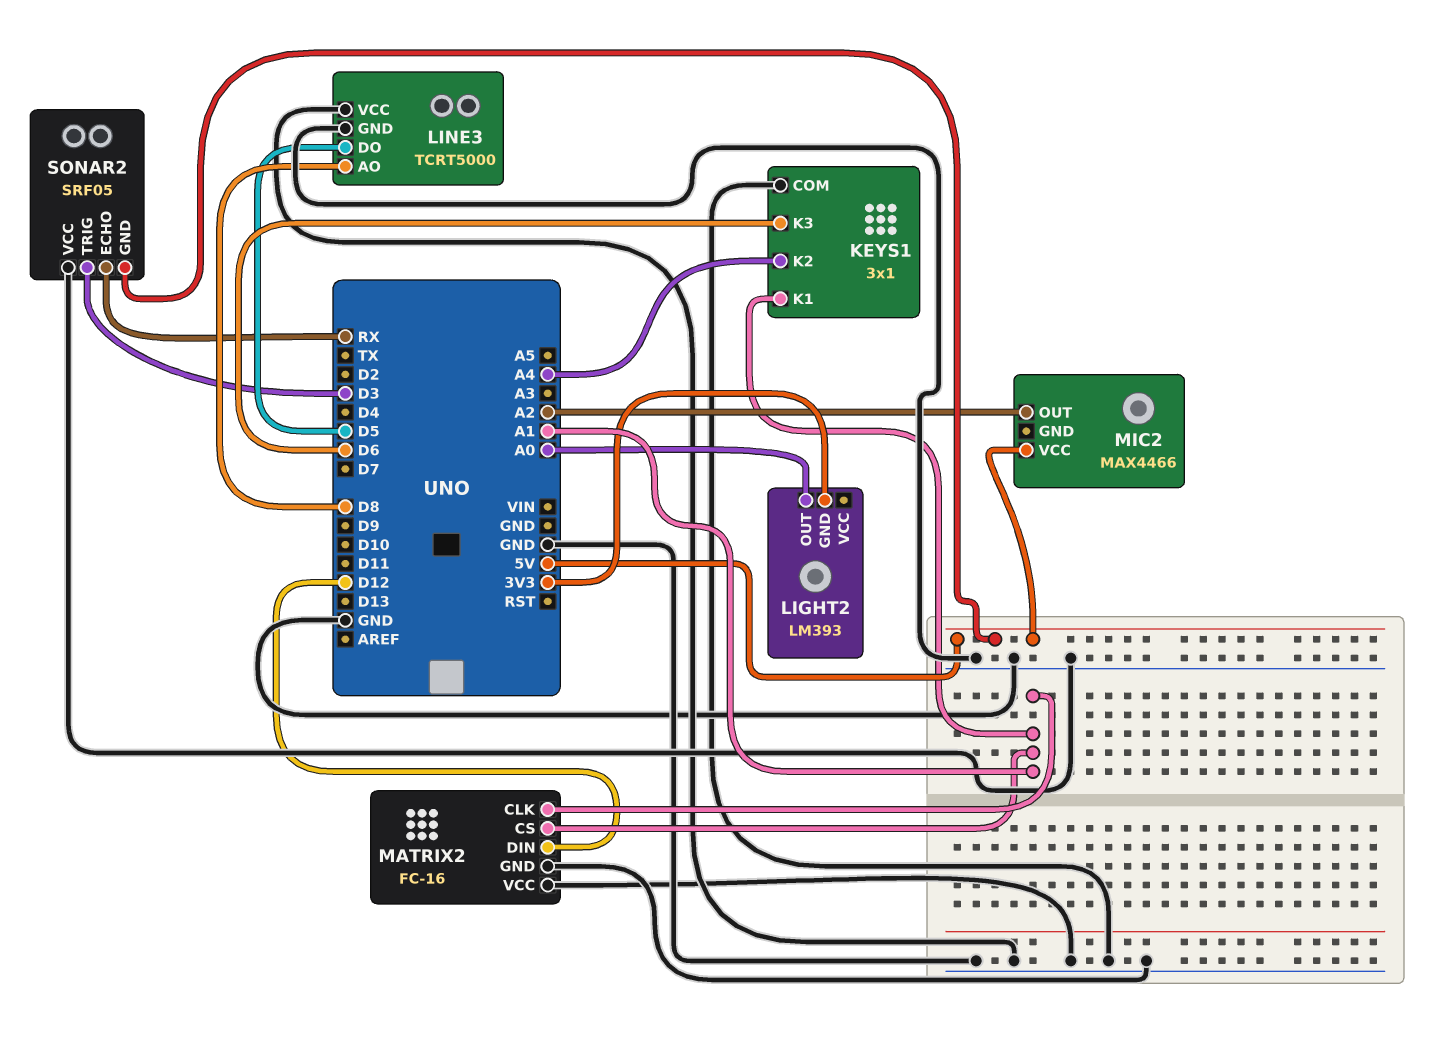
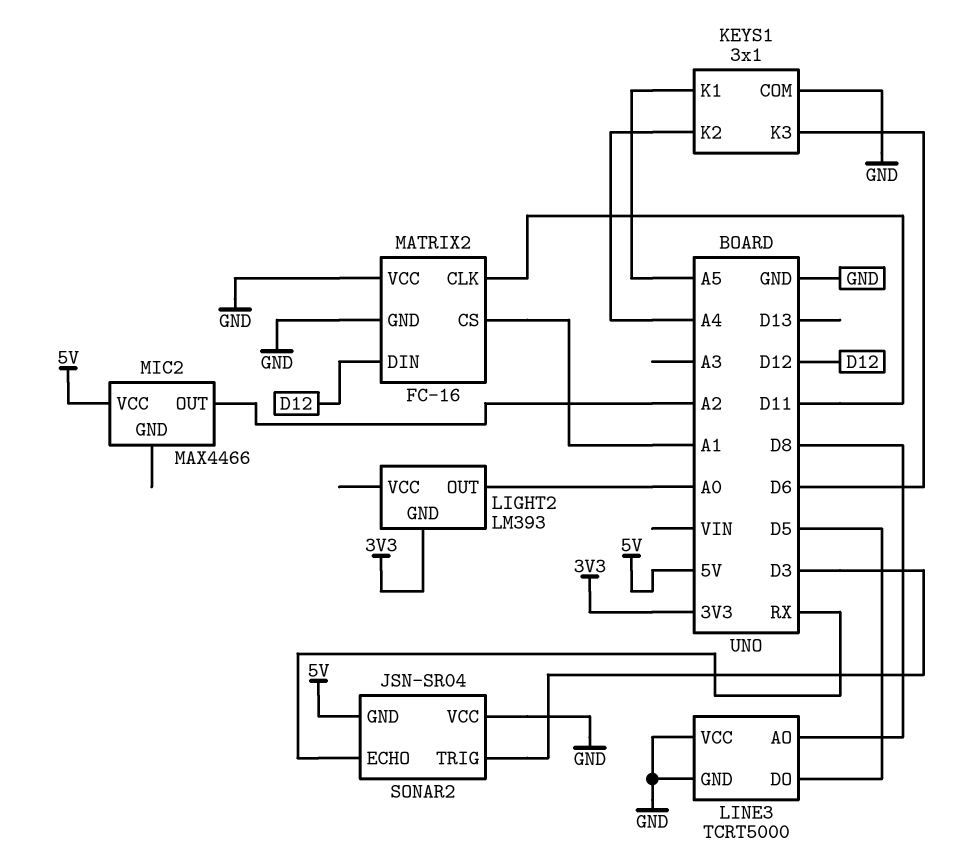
KEYS1 pin K1: A1 -> A5
MATRIX2 pin CLK: A1 -> D11
SONAR2: SRF05 -> JSN-SR04

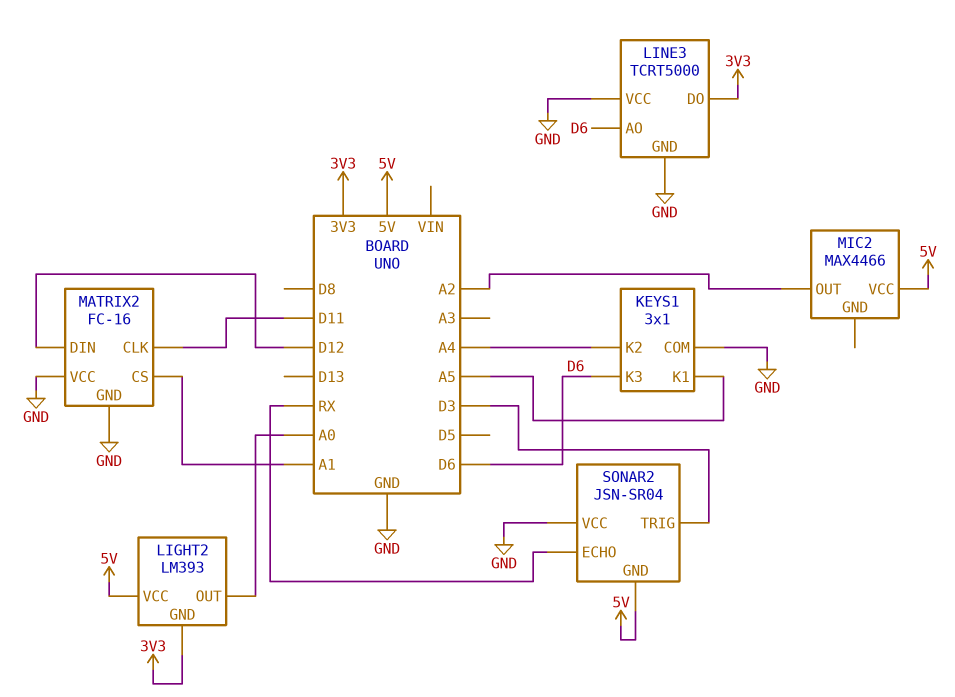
LIGHT2 pin VCC: none -> 5V
LINE3 pin AO: D8 -> D6
LINE3 pin DO: D5 -> 3V3

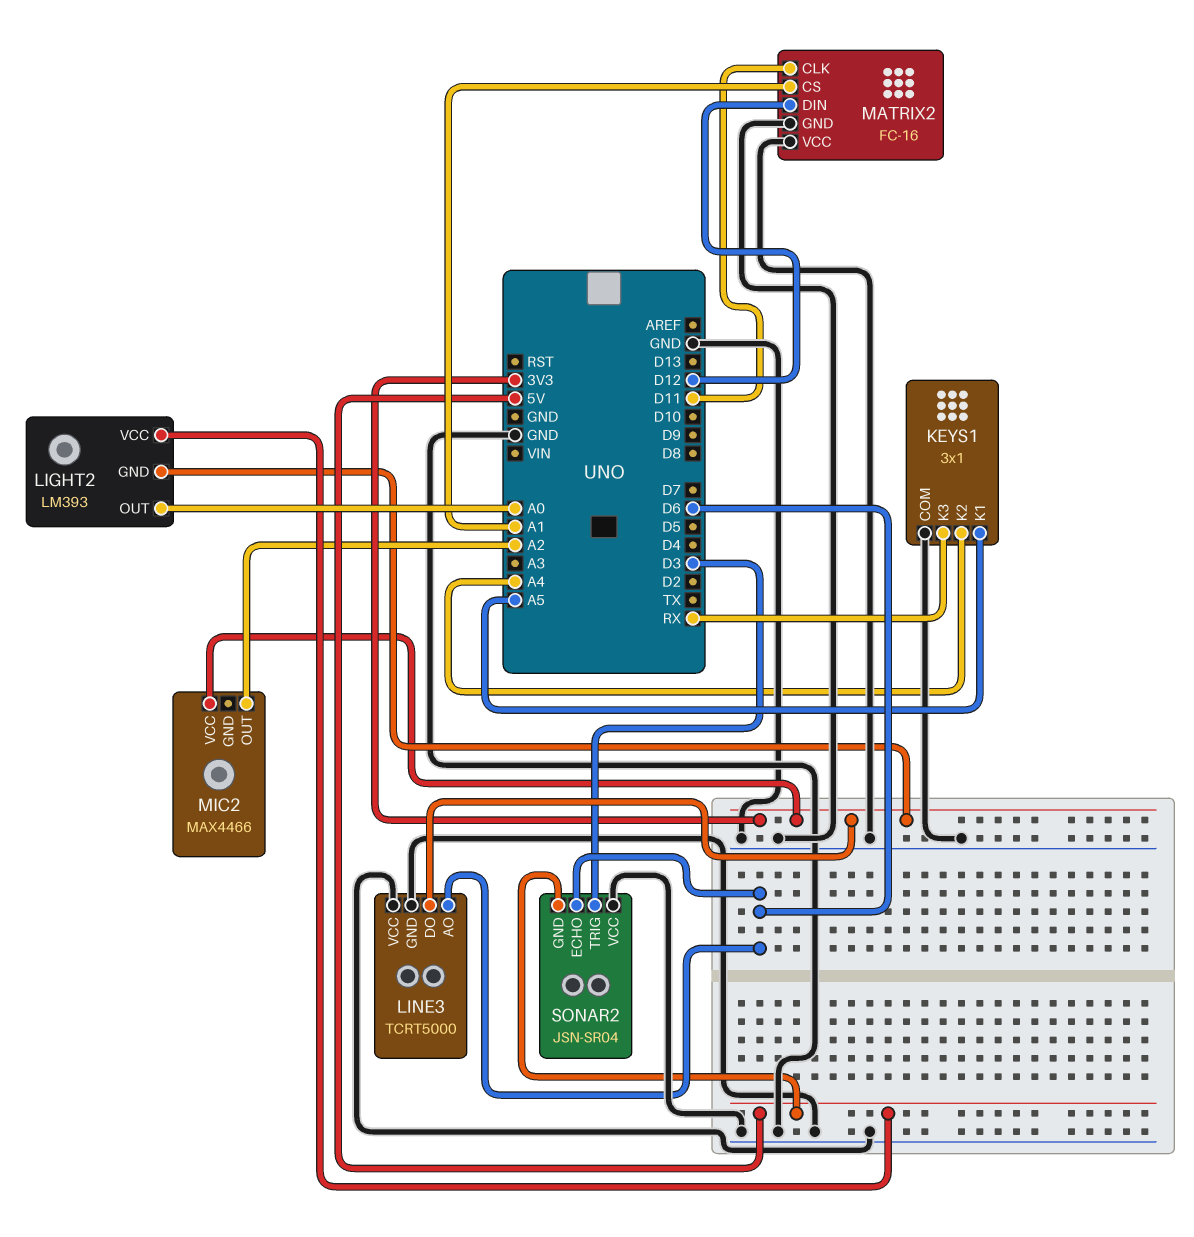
KEYS1 pin K3: D6 -> RX
MIC2 pin VCC: 5V -> 3V3
SONAR2 pin ECHO: RX -> D6

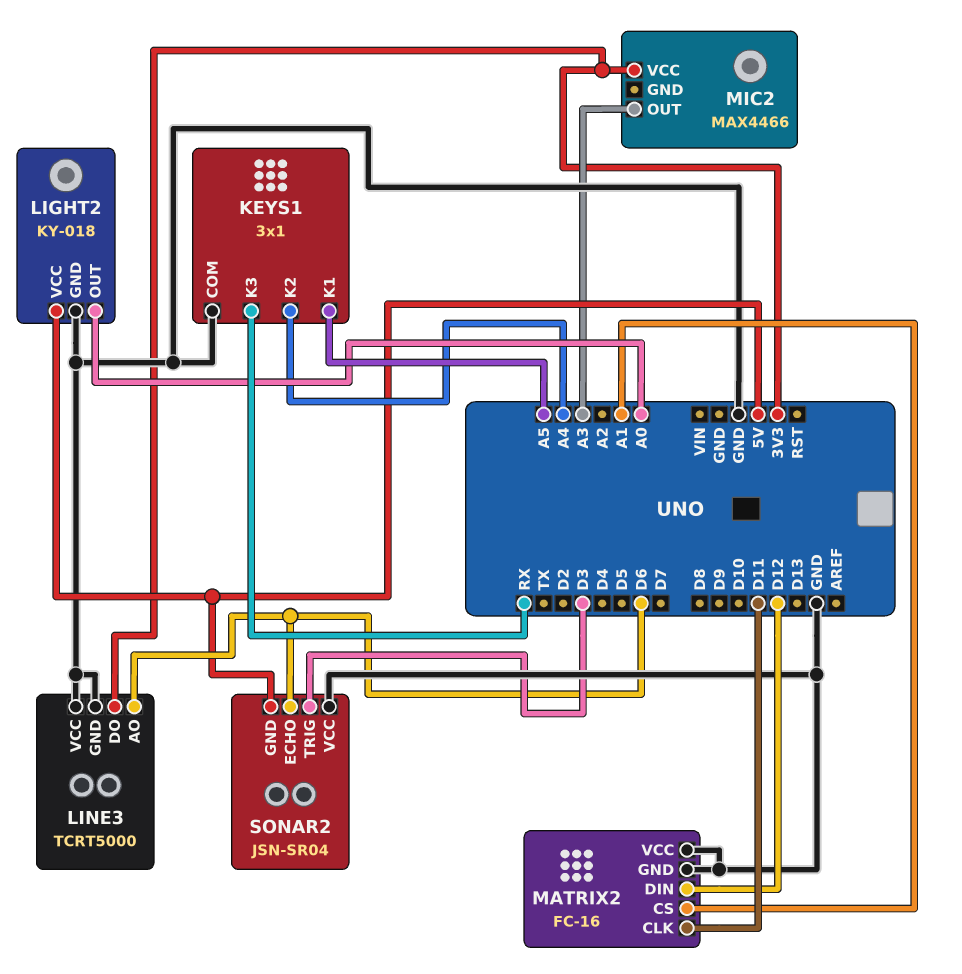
LIGHT2: LM393 -> KY-018
LIGHT2 pin GND: 3V3 -> GND
MIC2 pin OUT: A2 -> A3

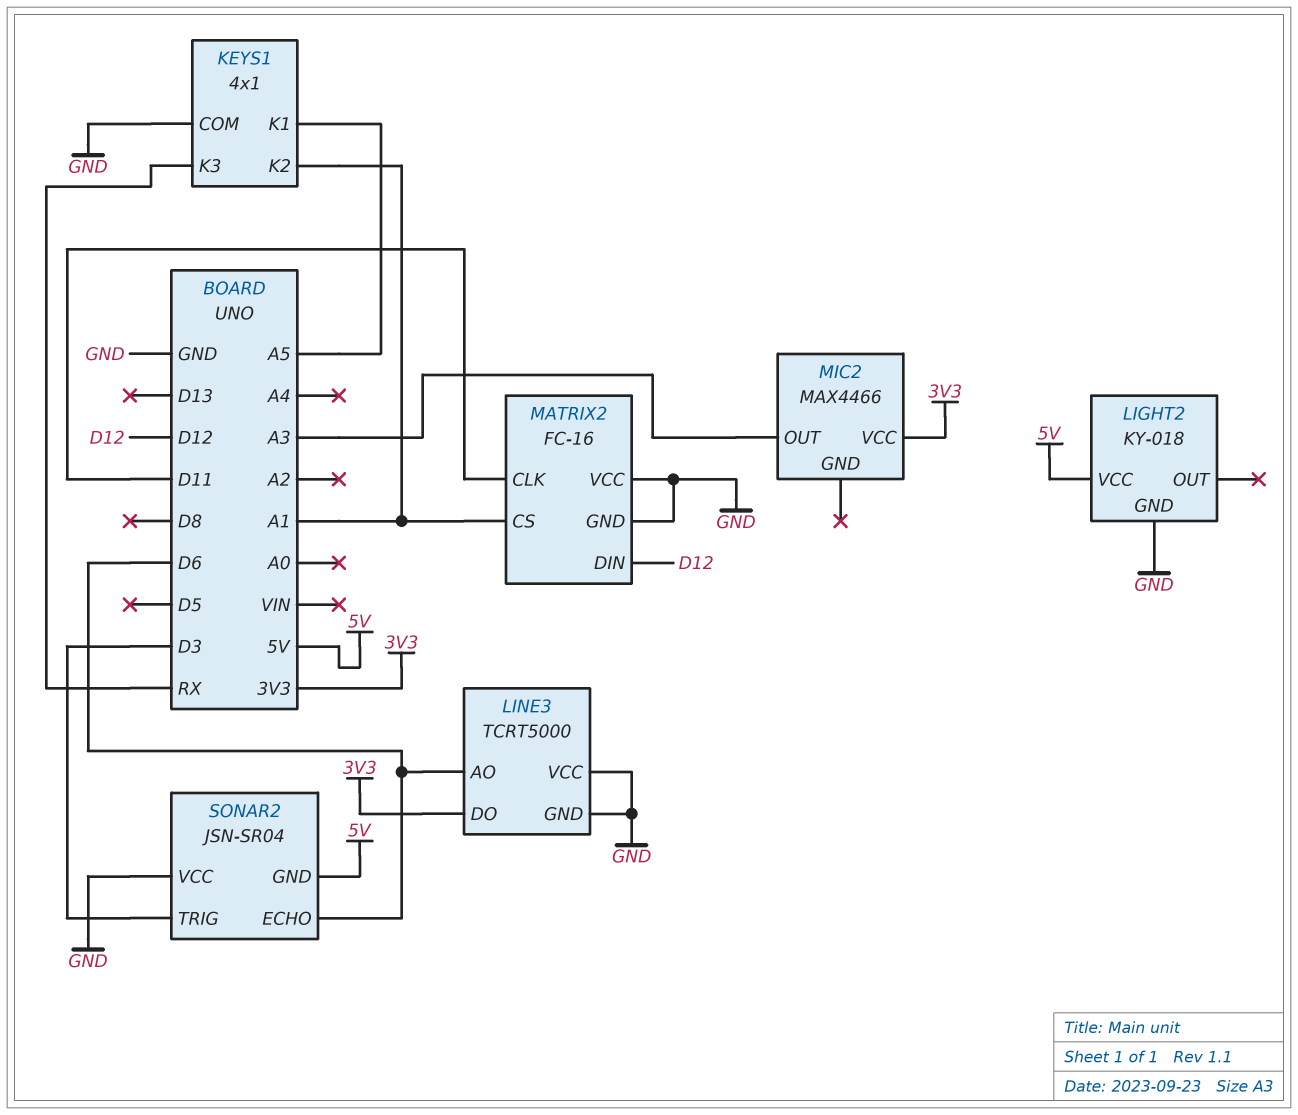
KEYS1: 3x1 -> 4x1
KEYS1 pin K2: A4 -> A1
LIGHT2 pin OUT: A0 -> none

